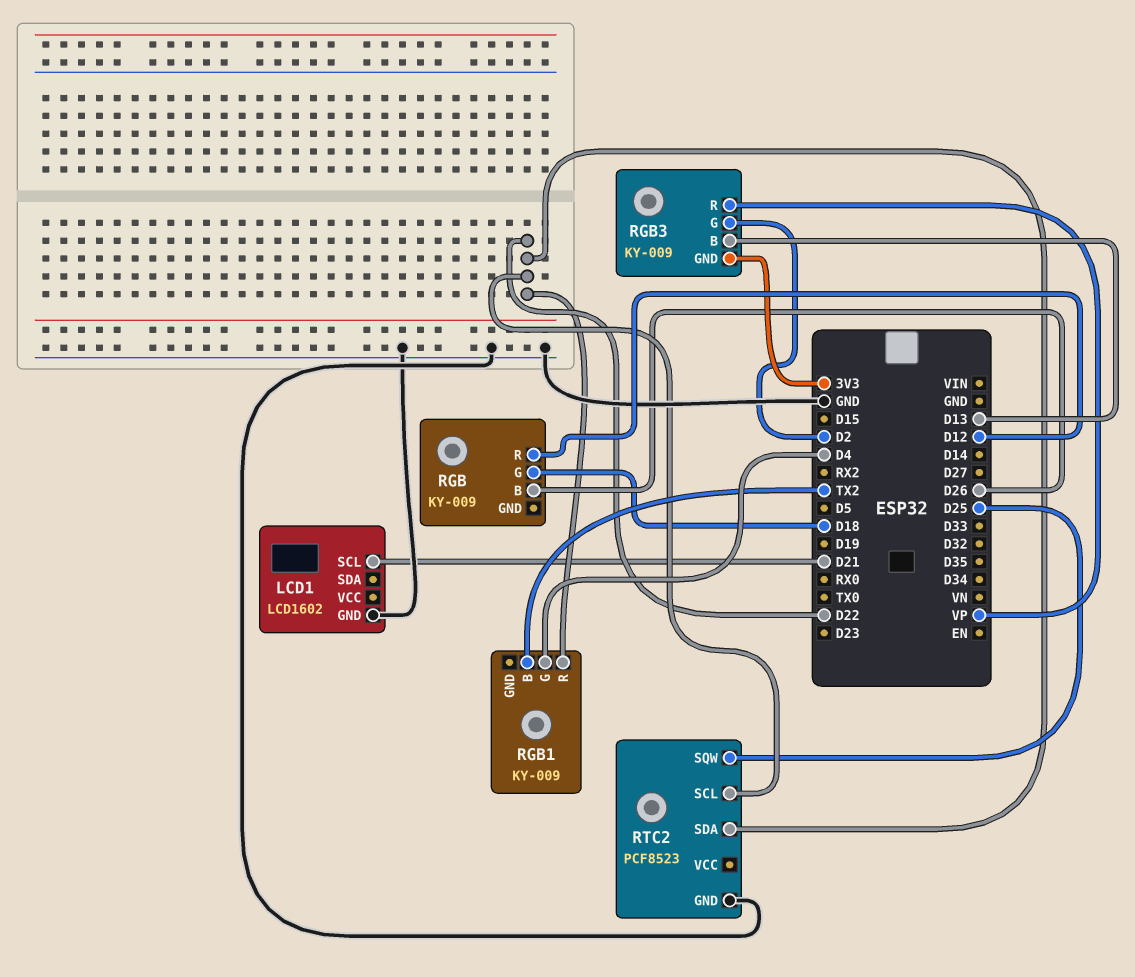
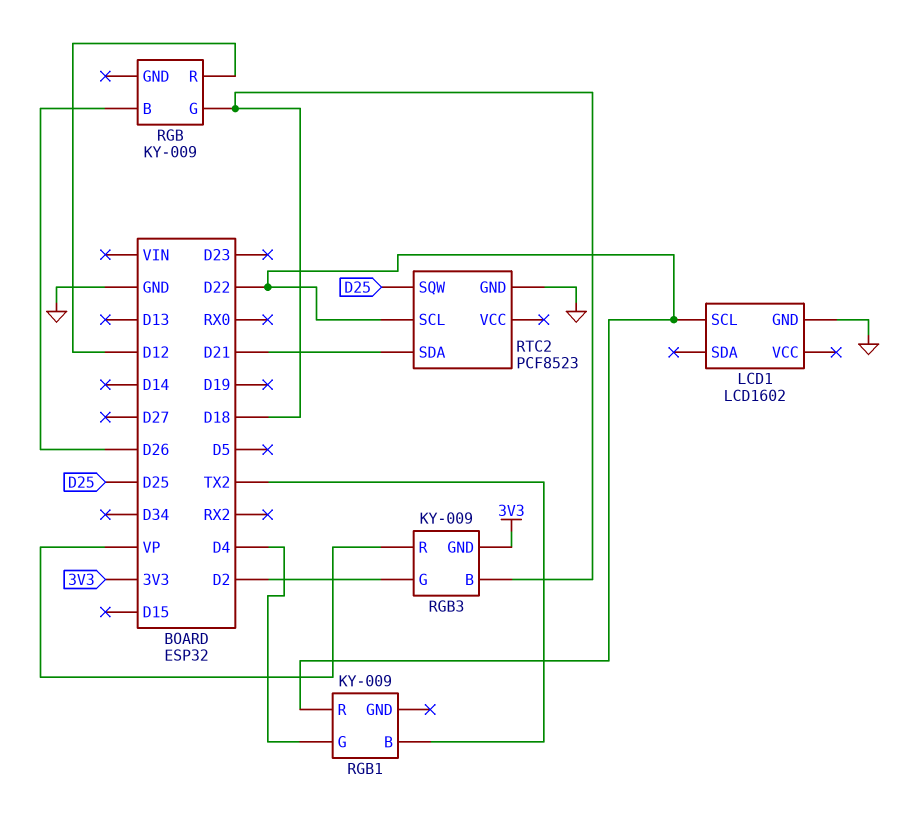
LCD1 pin SCL: D21 -> D22
RGB3 pin B: D13 -> D18
RTC2 pin SDA: D22 -> D21

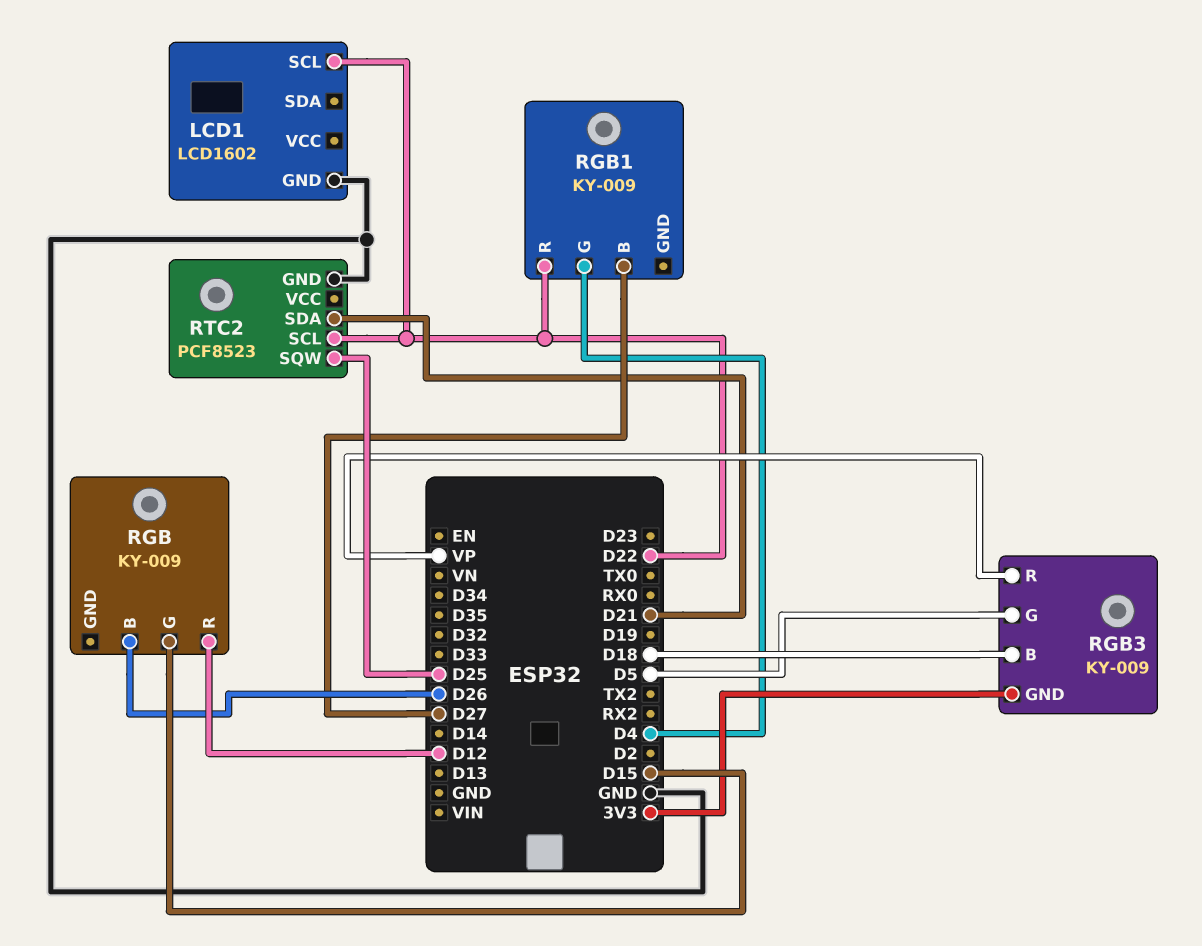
RGB pin G: D18 -> D15
RGB1 pin B: TX2 -> D27
RGB3 pin G: D2 -> D5

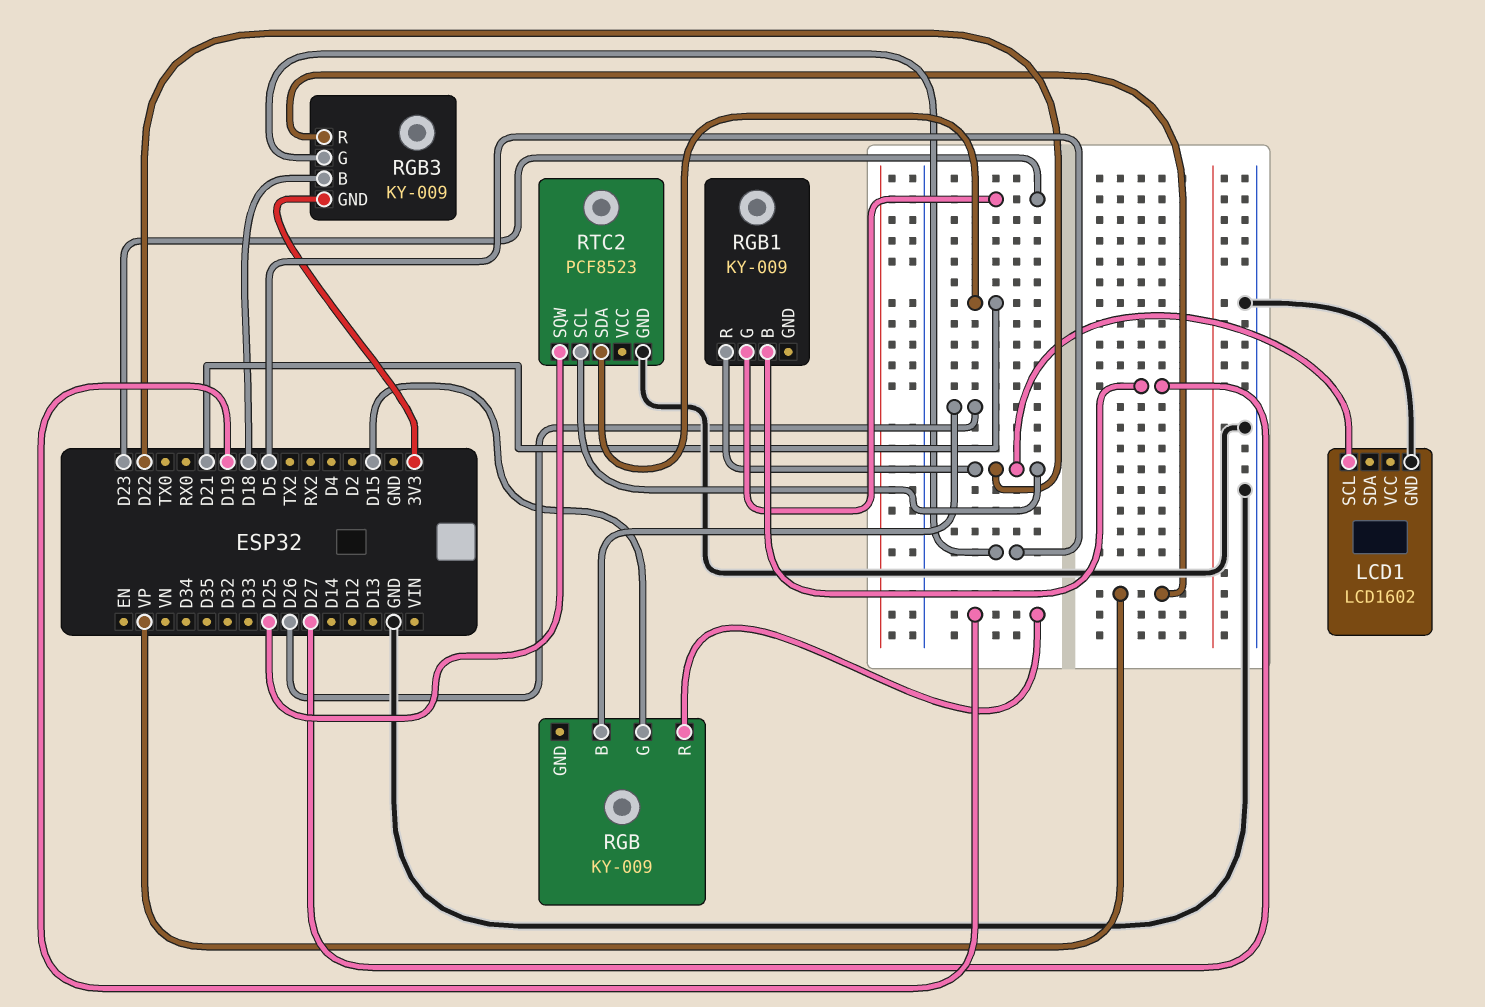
RGB pin R: D12 -> D19
RGB1 pin G: D4 -> D23

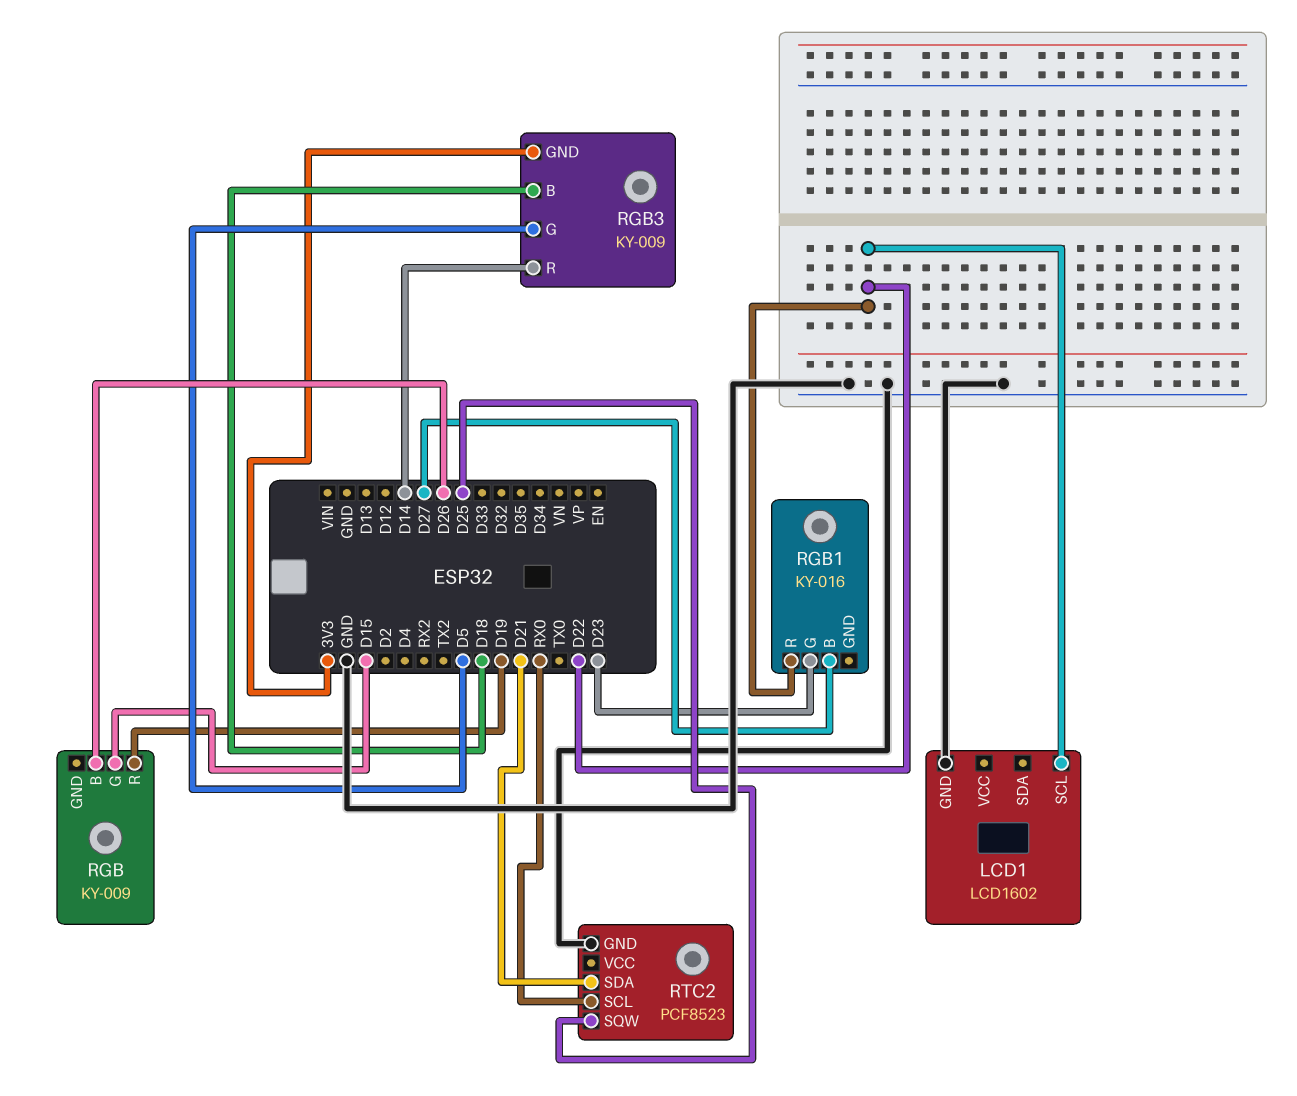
RGB1: KY-009 -> KY-016
RGB3 pin R: VP -> D14
RTC2 pin SCL: D22 -> RX0

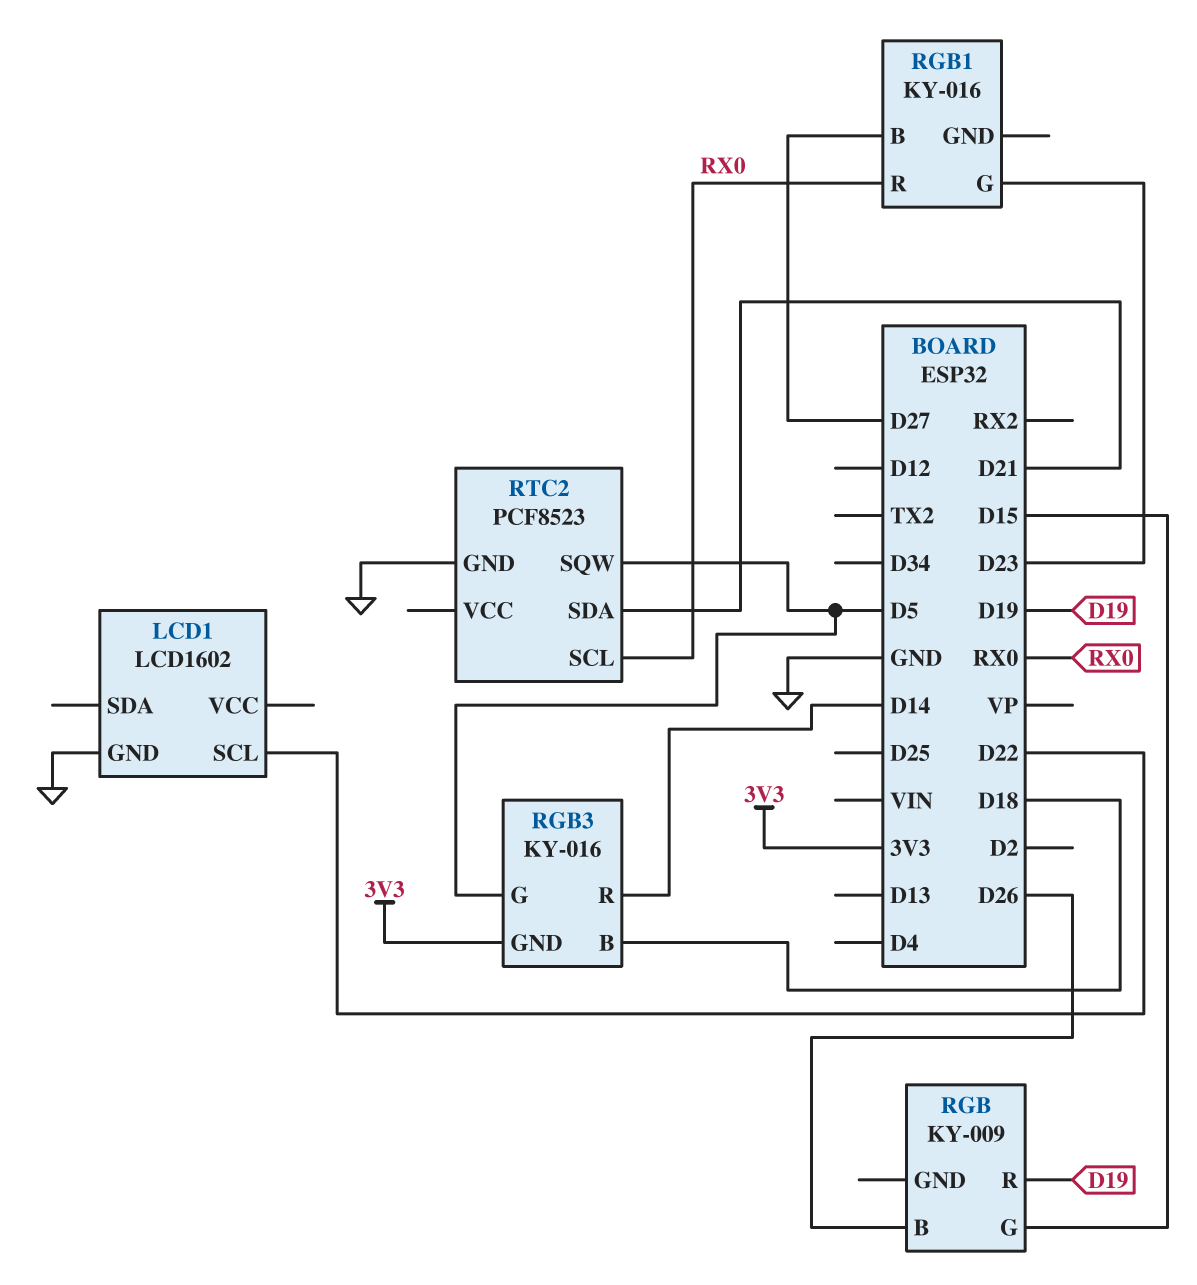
RGB1 pin R: D22 -> RX0
RGB3: KY-009 -> KY-016
RTC2 pin SQW: D25 -> D5

